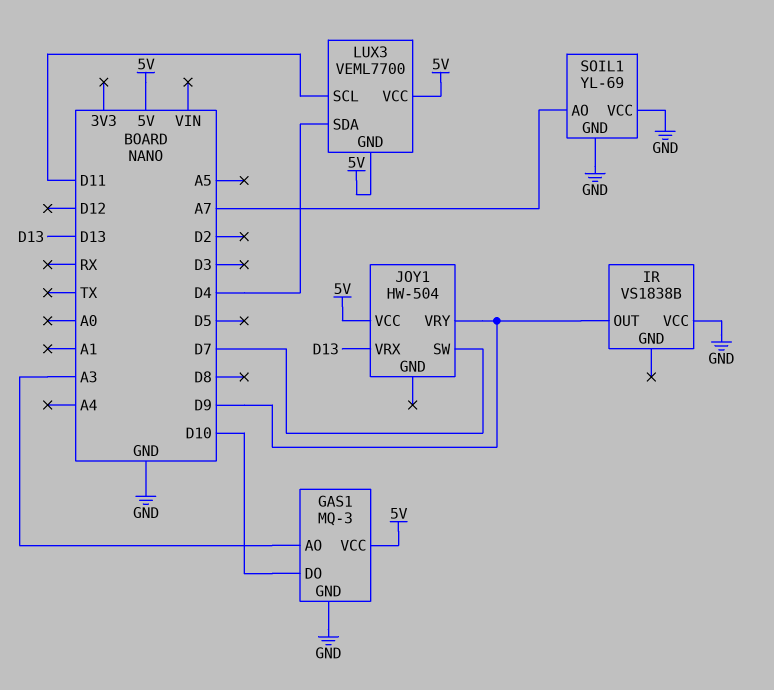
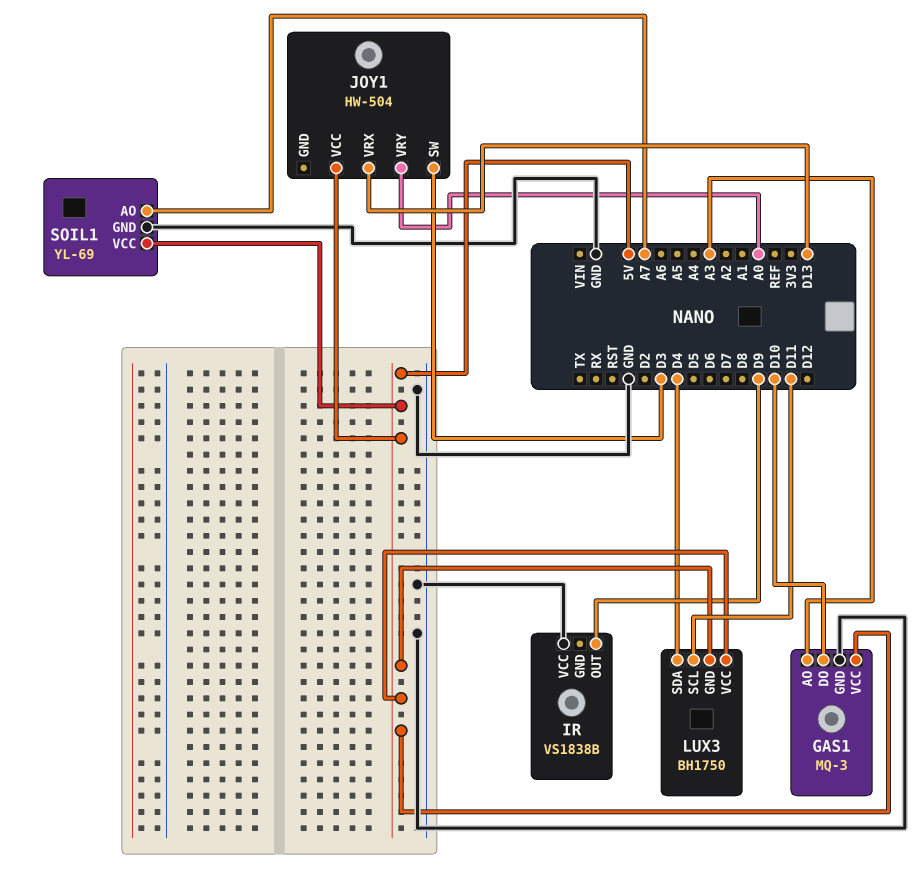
JOY1 pin SW: D7 -> D3
JOY1 pin VRY: D9 -> A0
LUX3: VEML7700 -> BH1750
SOIL1 pin VCC: GND -> 5V

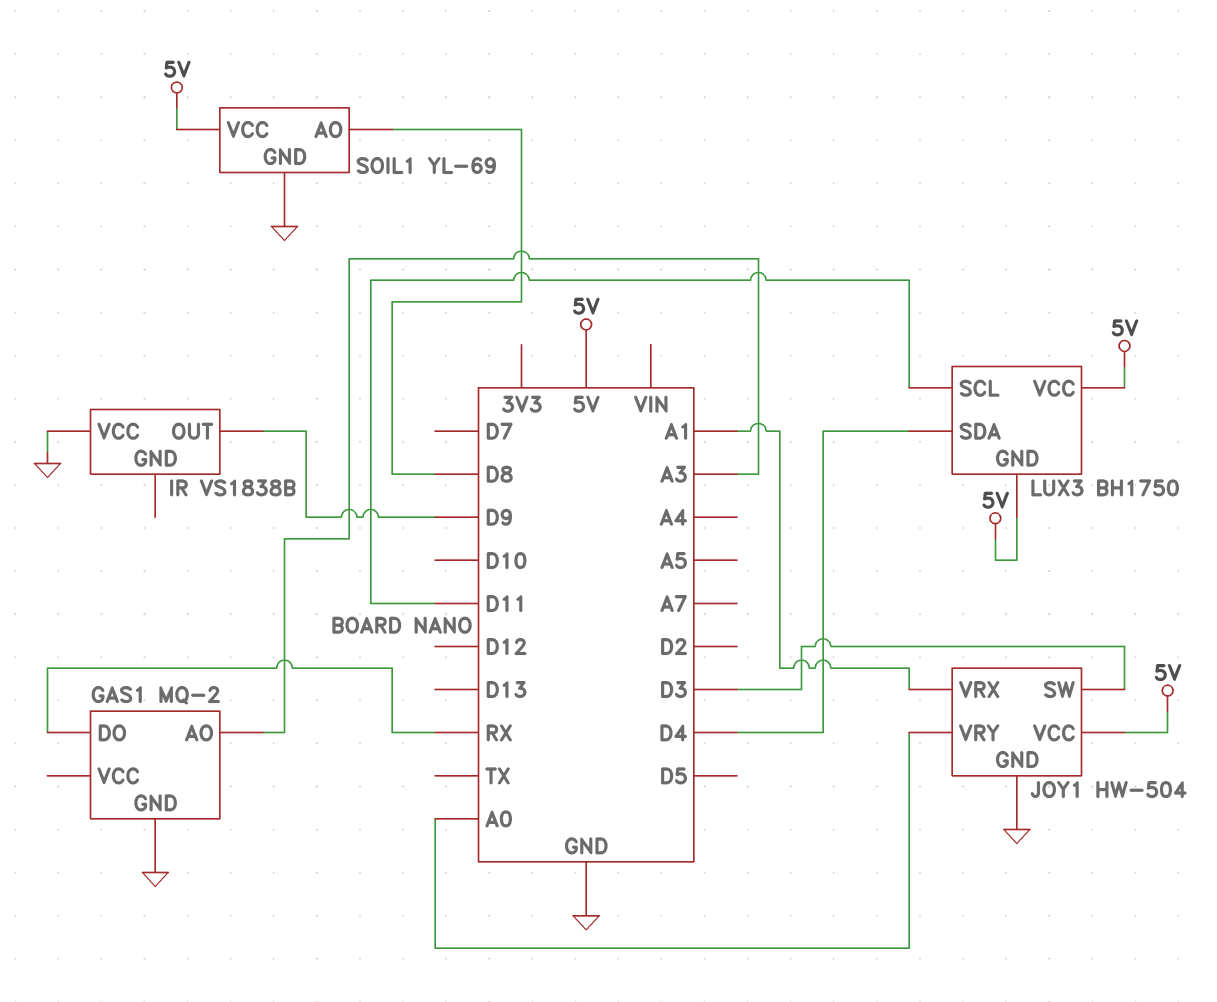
GAS1: MQ-3 -> MQ-2
GAS1 pin DO: D10 -> RX
GAS1 pin VCC: 5V -> none
JOY1 pin GND: none -> GND
JOY1 pin VRX: D13 -> A1
SOIL1 pin AO: A7 -> D8

